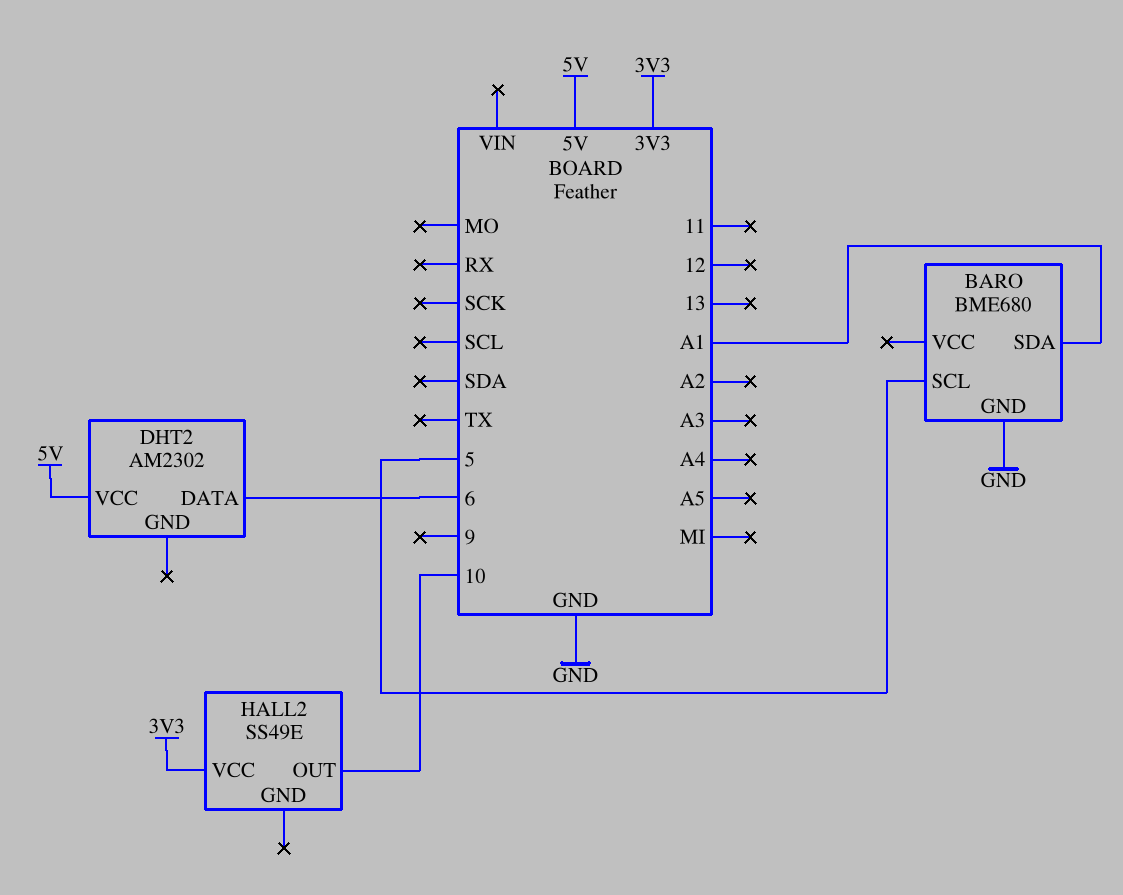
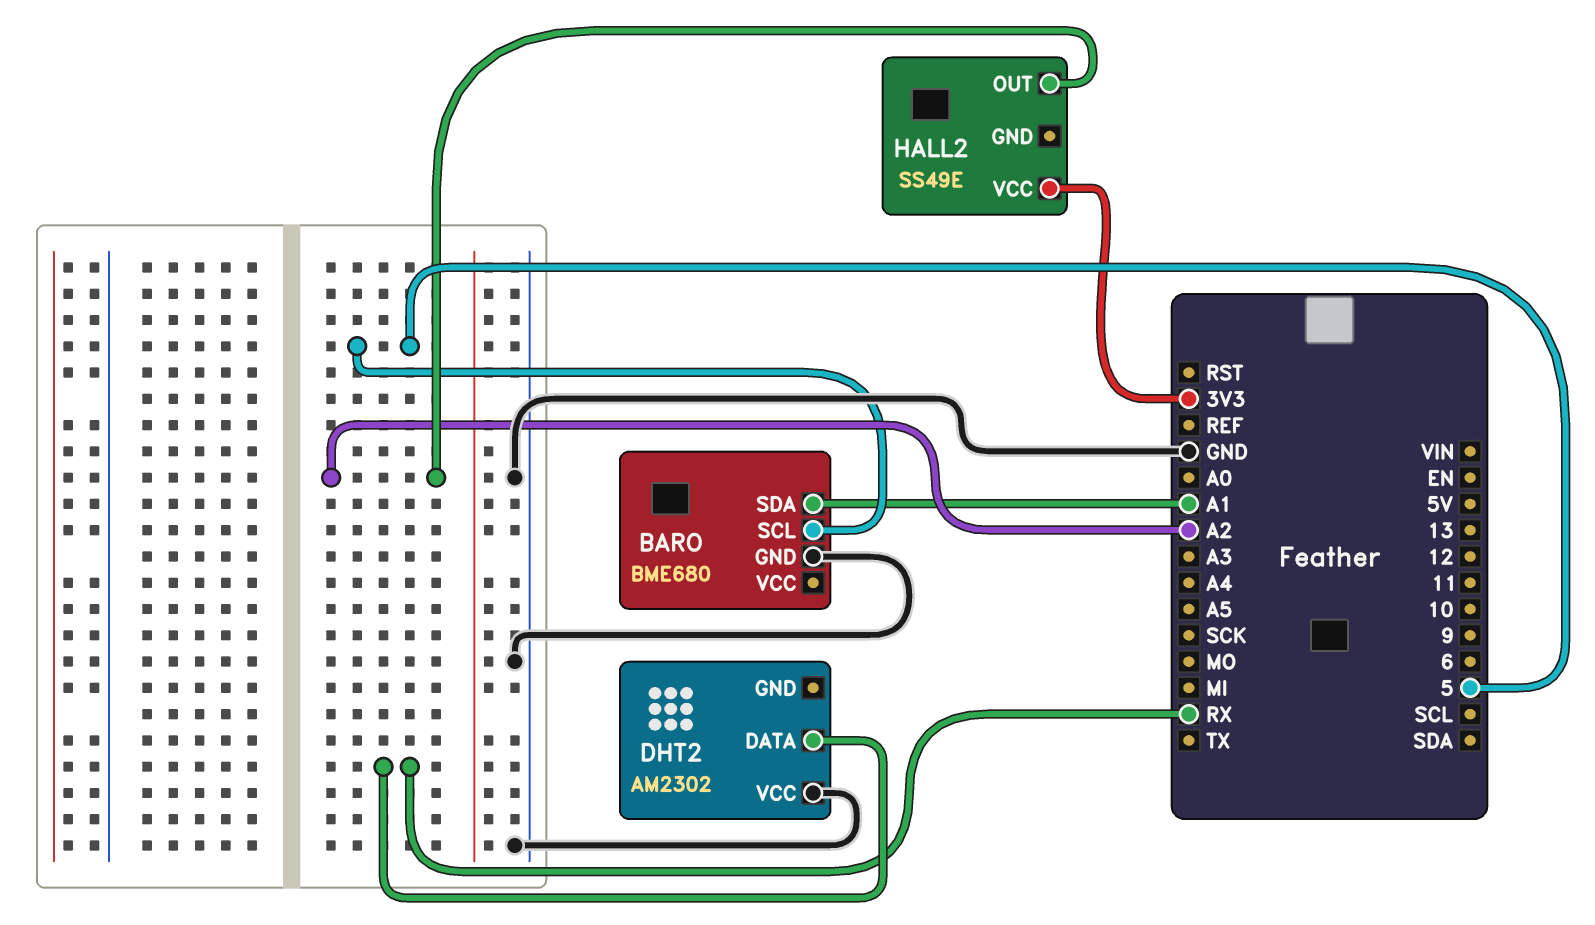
DHT2 pin DATA: 6 -> RX
DHT2 pin VCC: 5V -> GND
HALL2 pin OUT: 10 -> A2

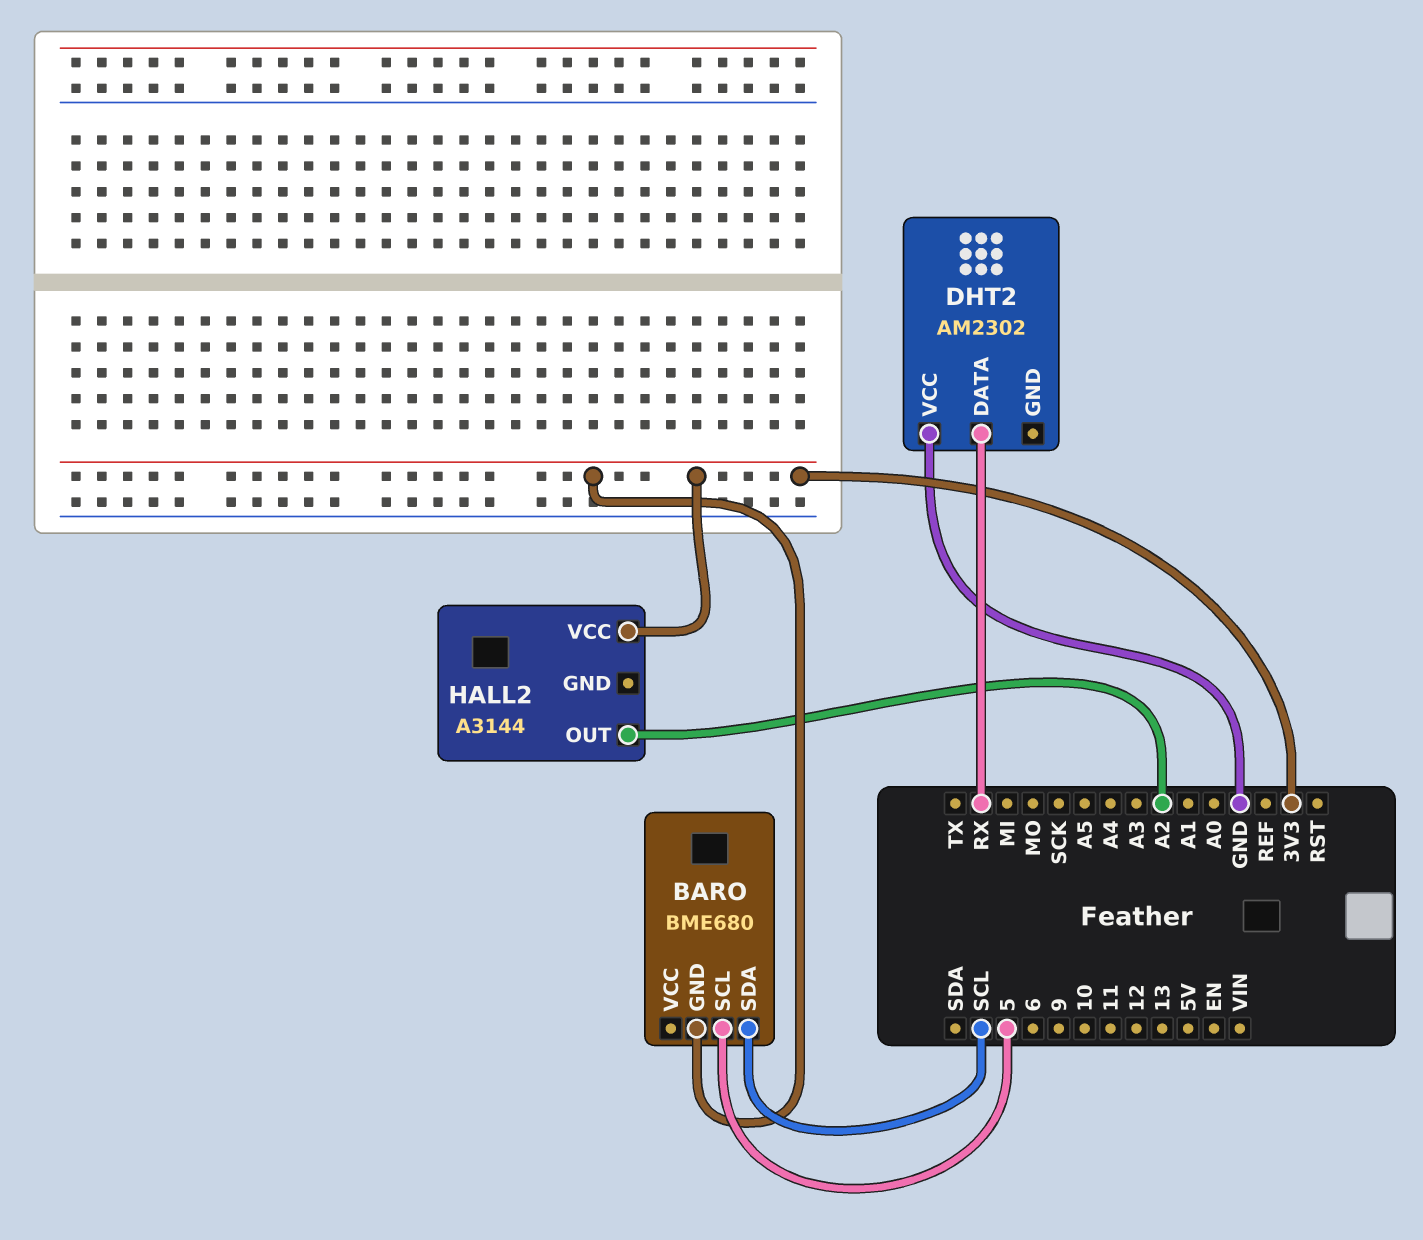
BARO pin GND: GND -> 3V3
BARO pin SDA: A1 -> SCL
HALL2: SS49E -> A3144

